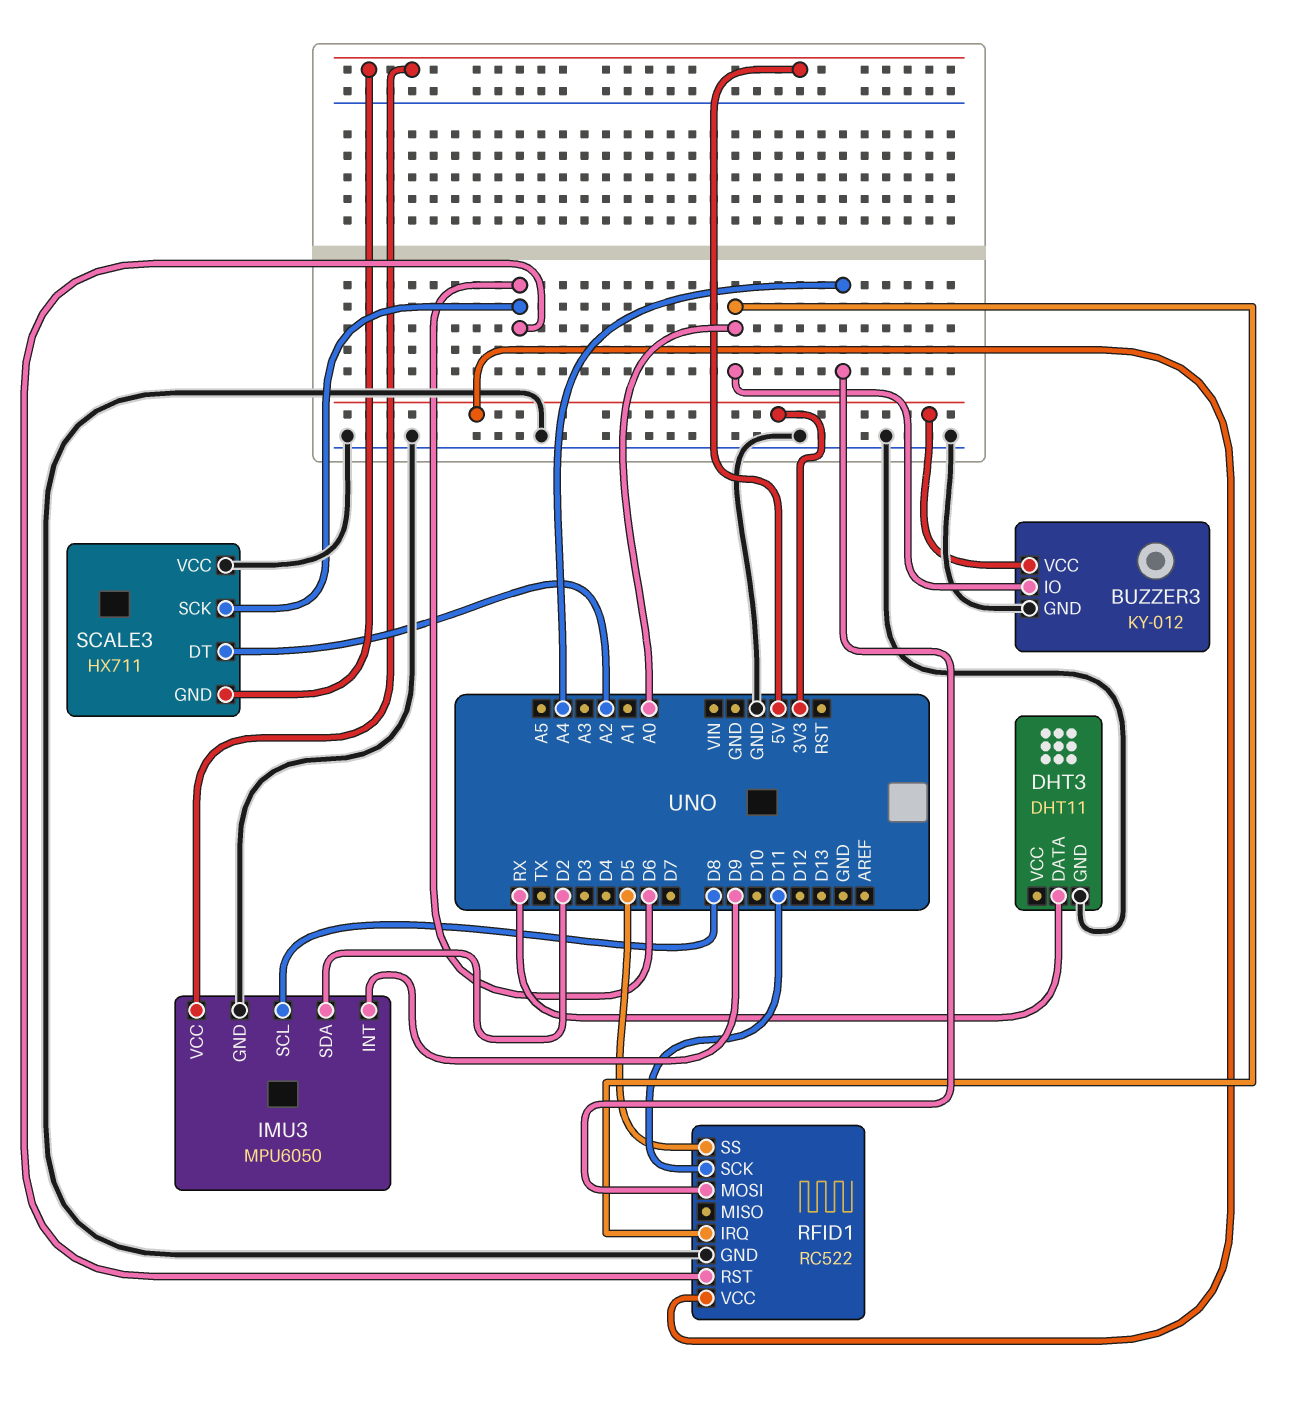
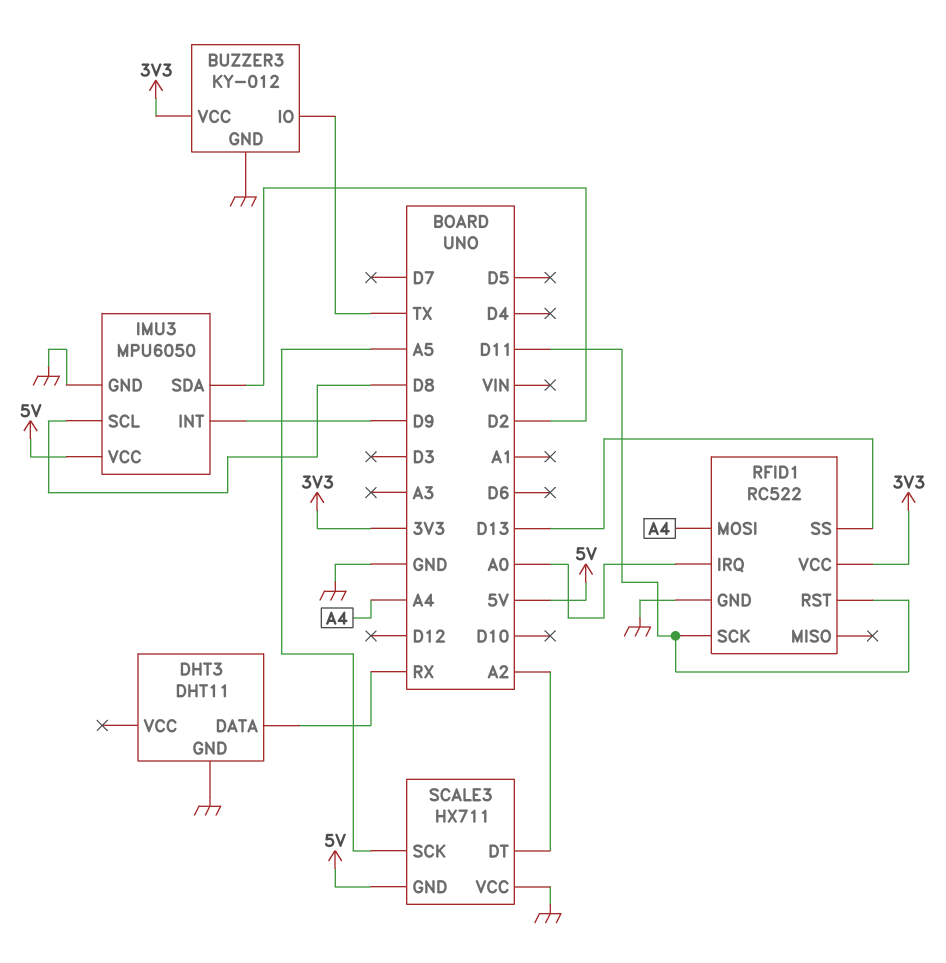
BUZZER3 pin IO: A0 -> TX
RFID1 pin RST: D6 -> D11
RFID1 pin SS: D5 -> D13
SCALE3 pin SCK: D6 -> A5

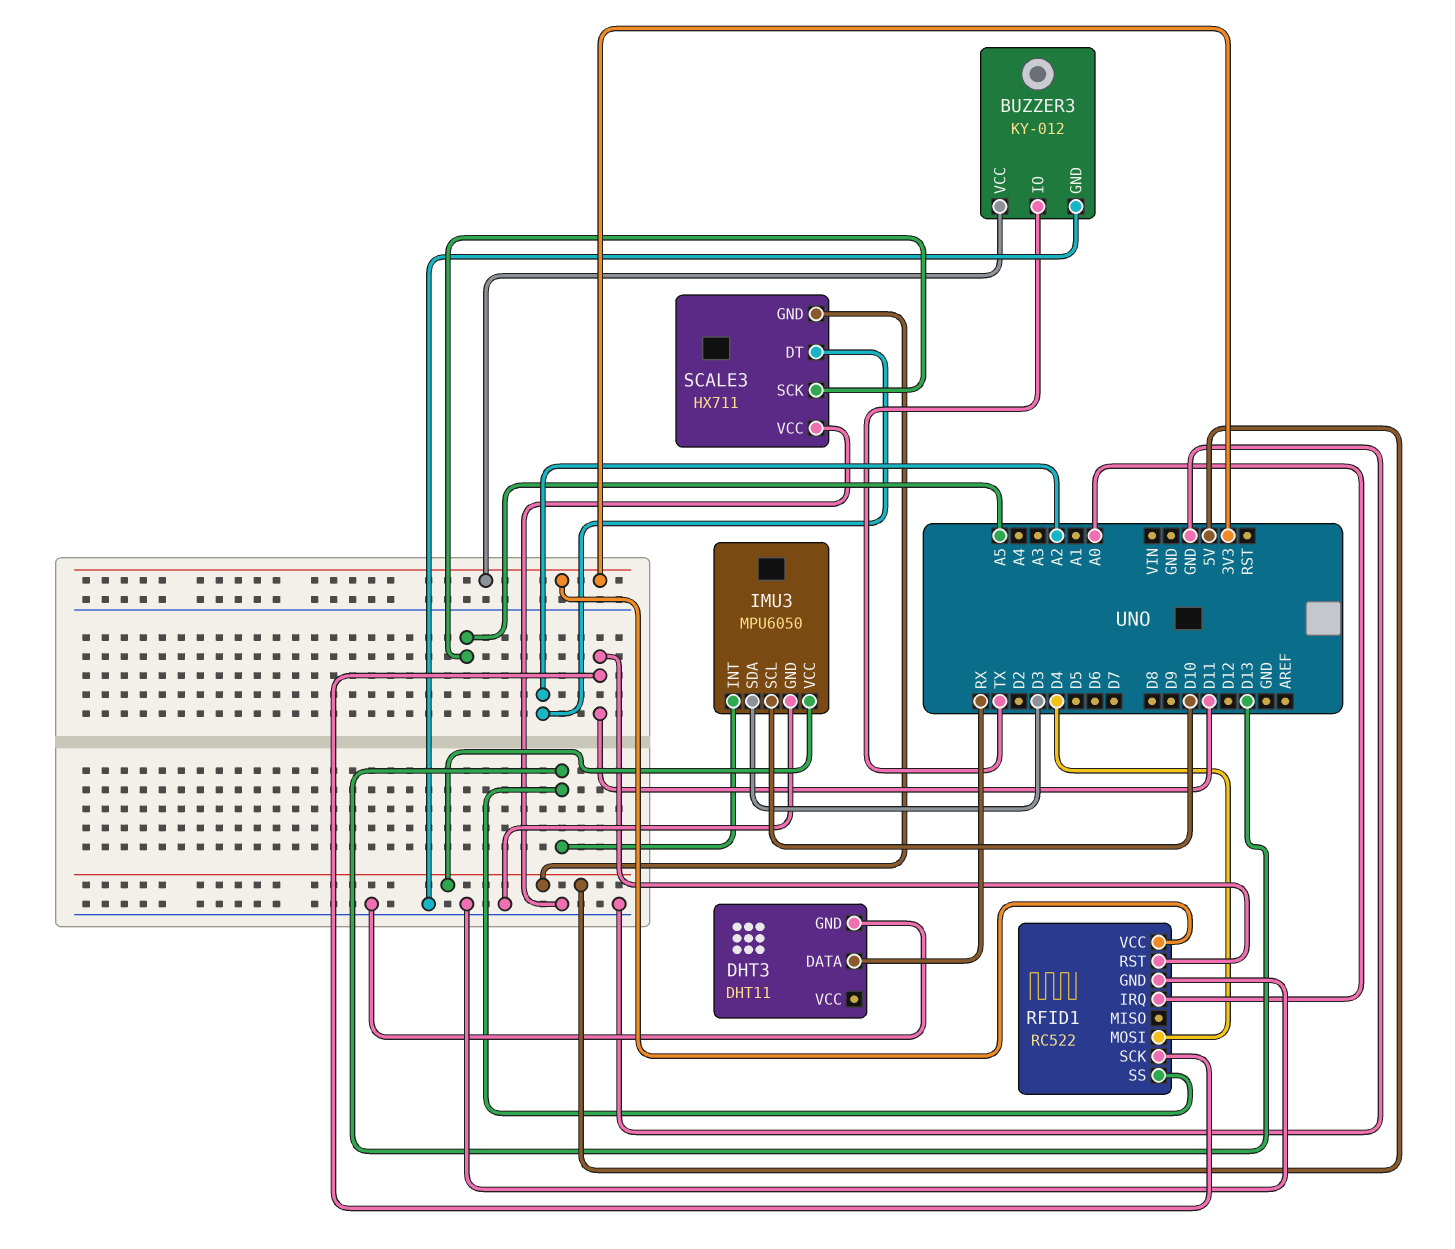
IMU3 pin INT: D9 -> D13
IMU3 pin SCL: D8 -> D10
IMU3 pin SDA: D2 -> D3
RFID1 pin MOSI: A4 -> D4

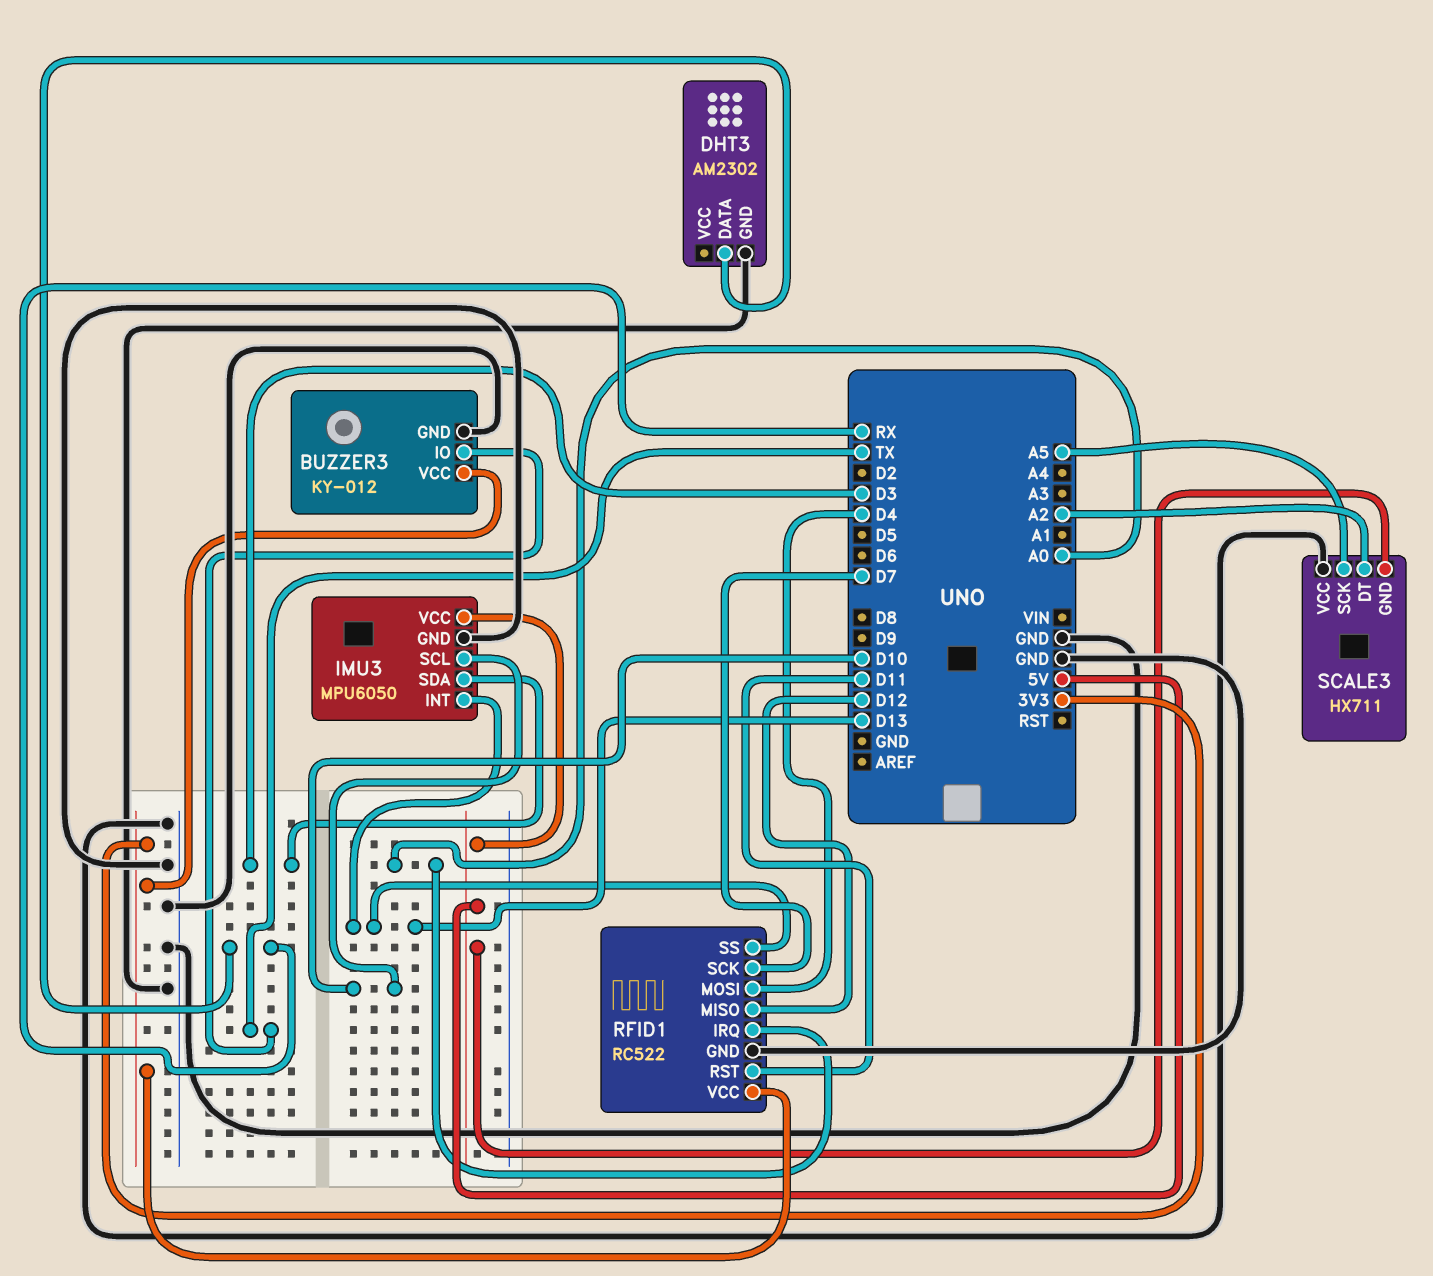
DHT3: DHT11 -> AM2302
RFID1 pin MISO: none -> D12
RFID1 pin SCK: D11 -> D7

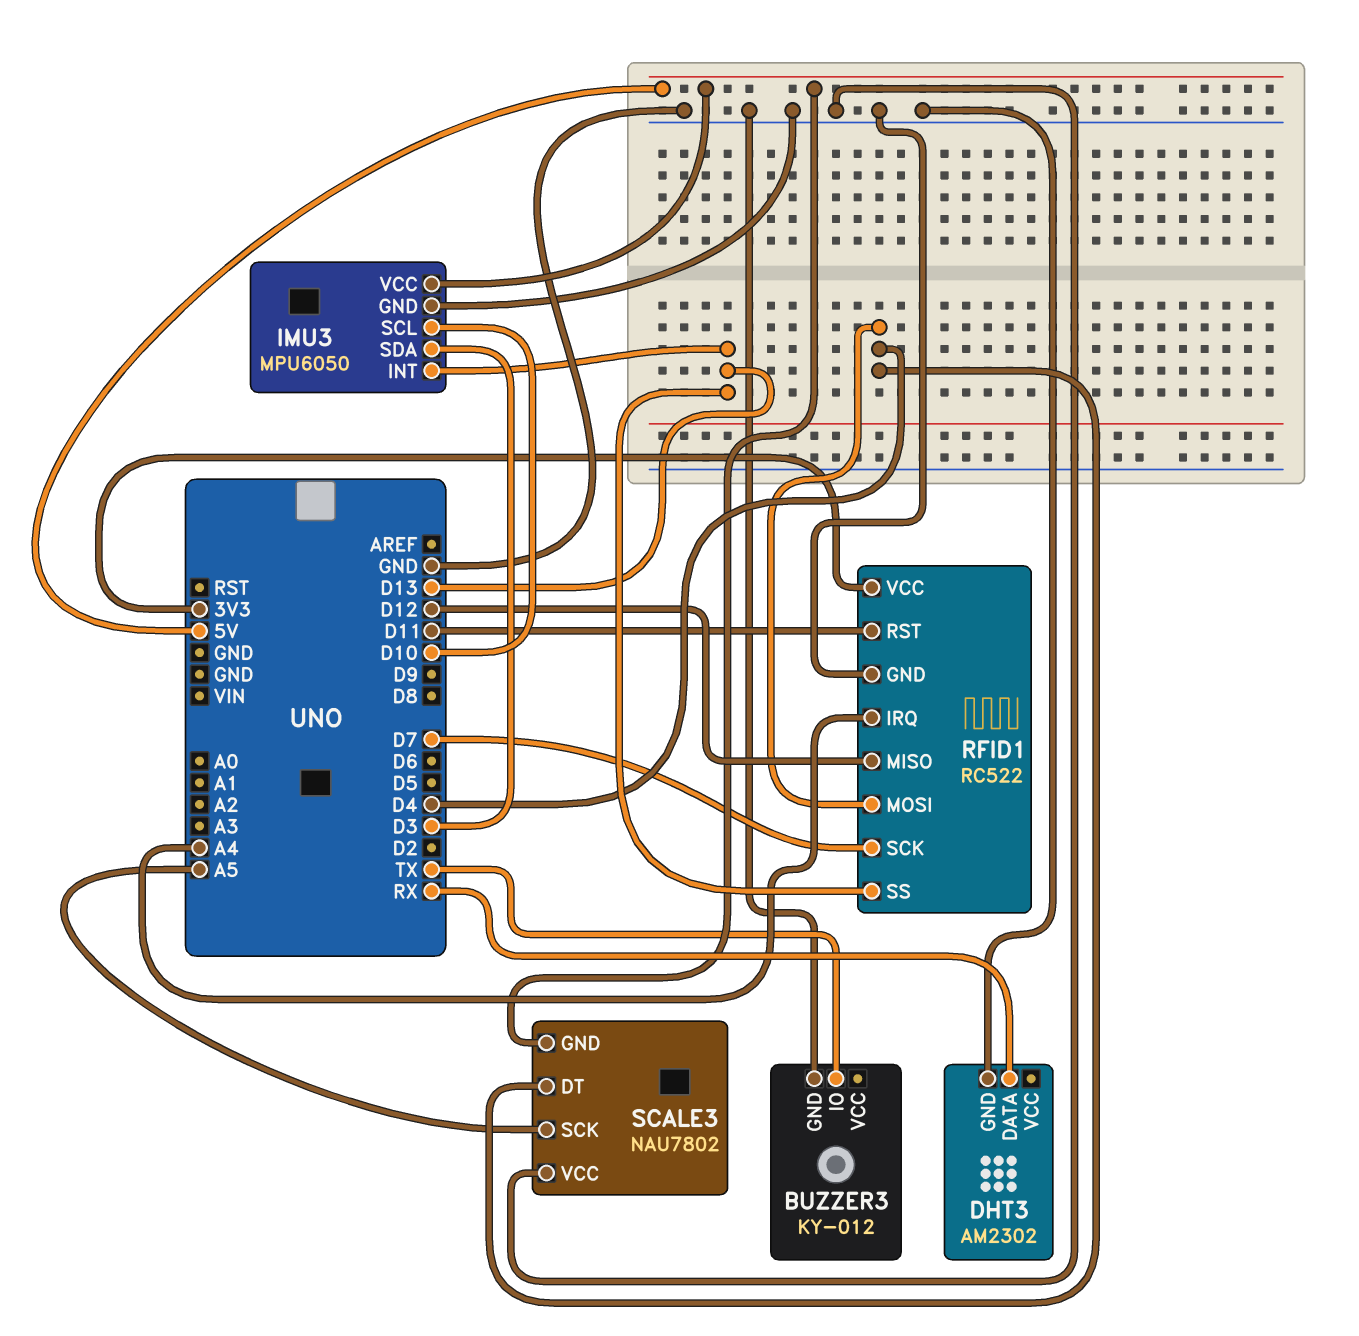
BUZZER3 pin VCC: 3V3 -> none
RFID1 pin IRQ: A0 -> A4
SCALE3: HX711 -> NAU7802
SCALE3 pin DT: A2 -> D4

